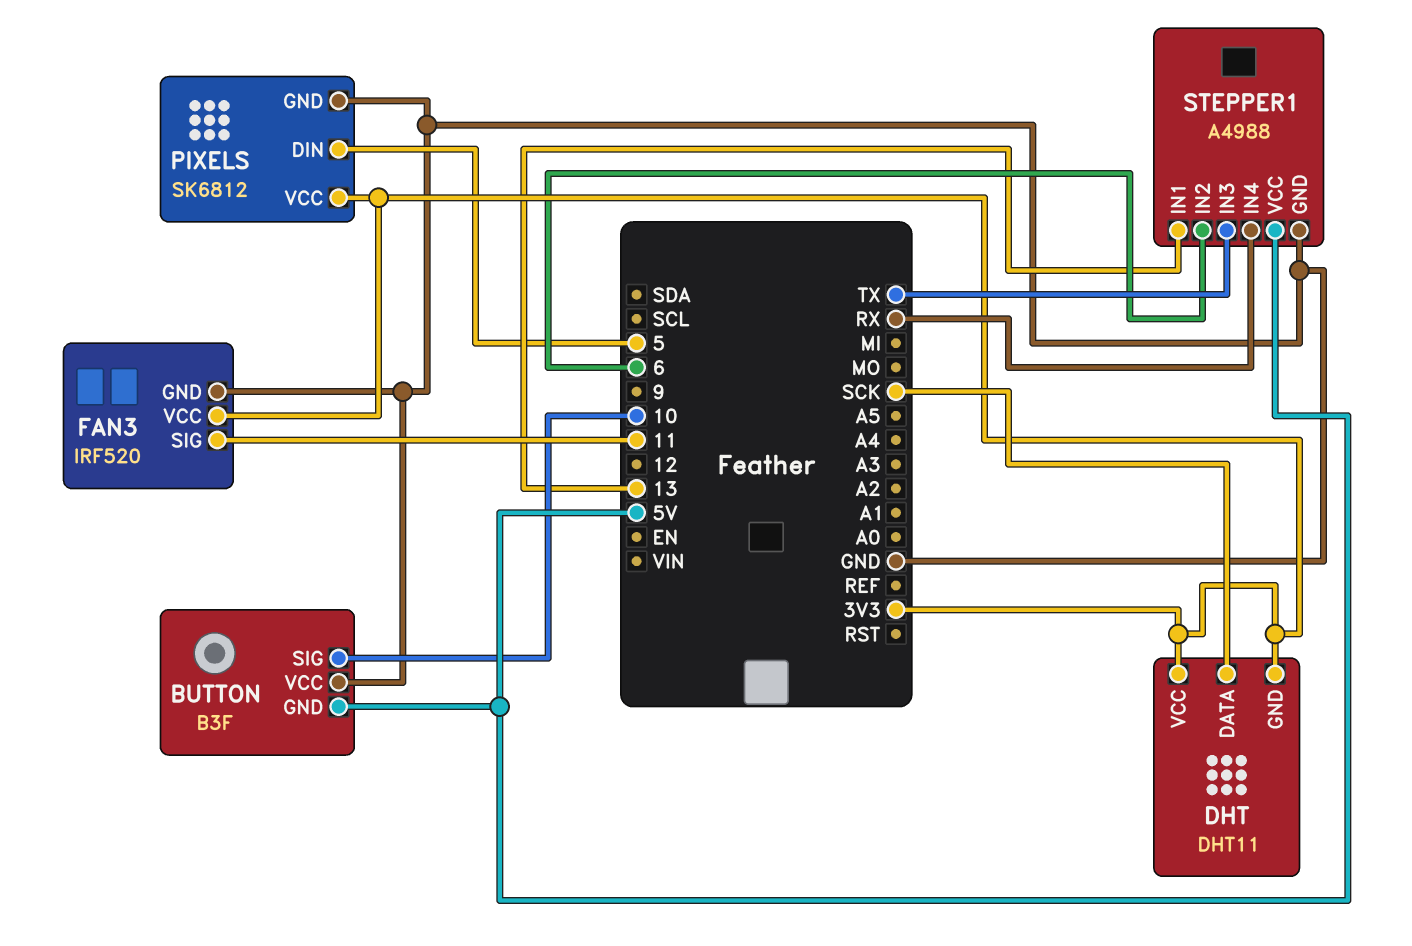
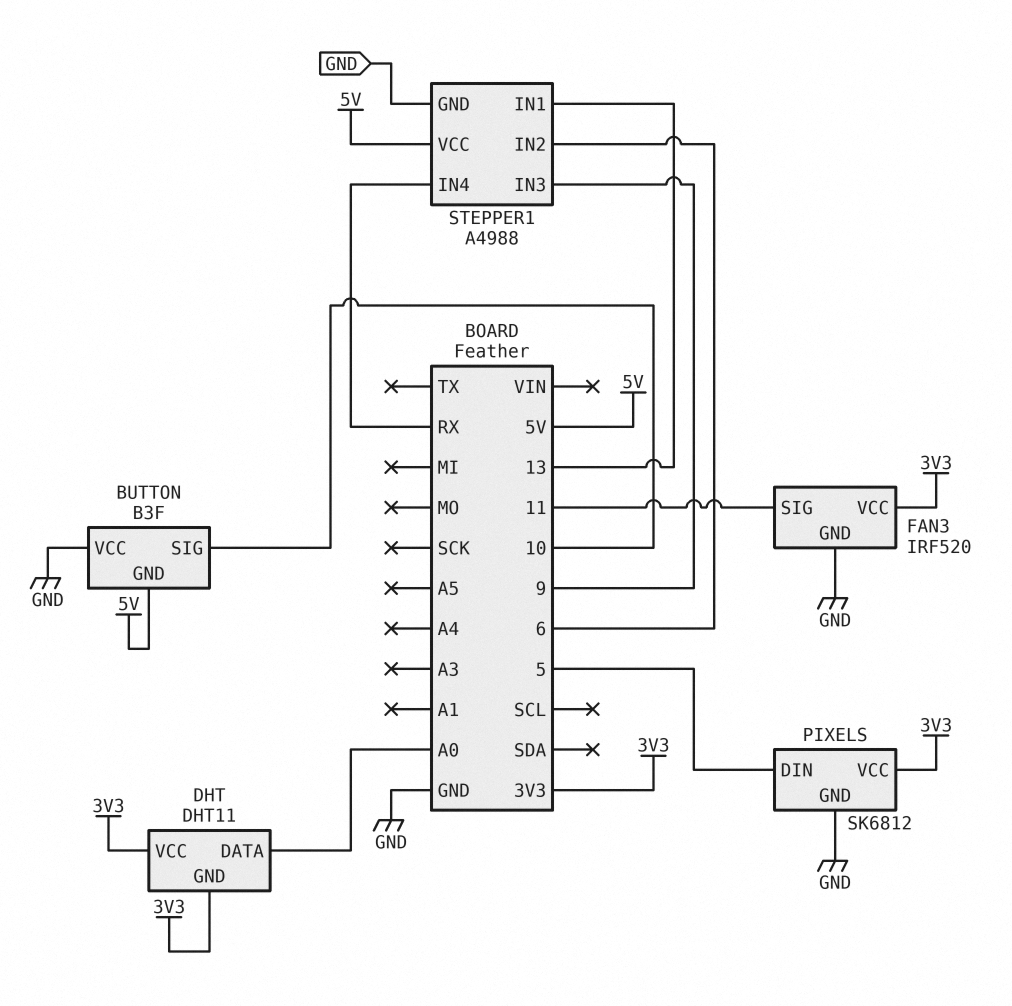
DHT pin DATA: SCK -> A0
STEPPER1 pin IN3: TX -> 9

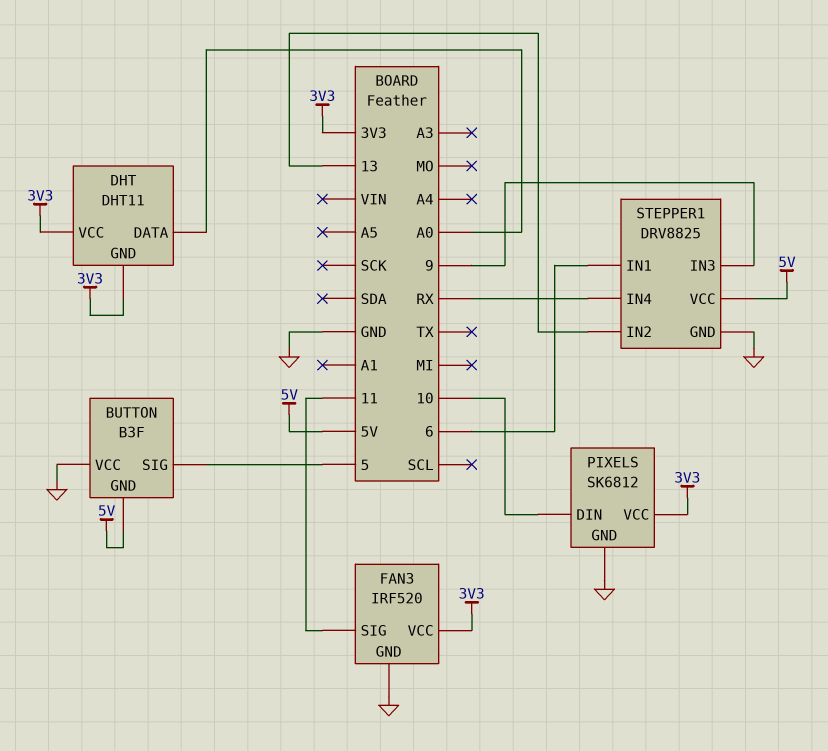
BUTTON pin SIG: 10 -> 5
PIXELS pin DIN: 5 -> 10
STEPPER1: A4988 -> DRV8825
STEPPER1 pin IN1: 13 -> 6
STEPPER1 pin IN2: 6 -> 13

